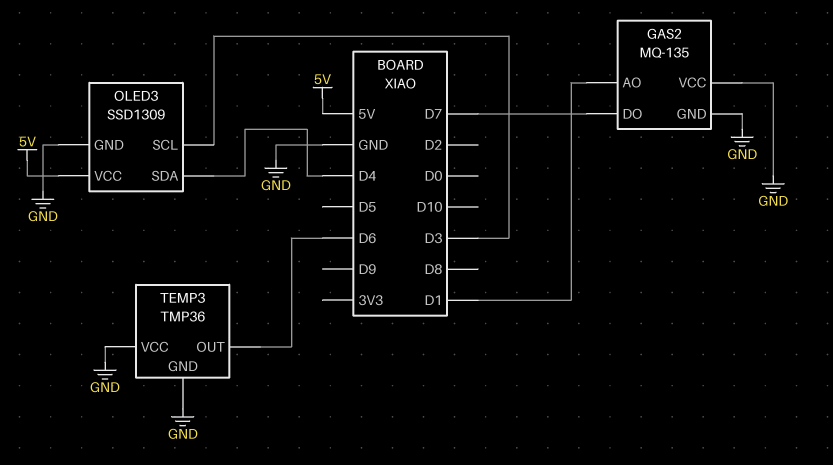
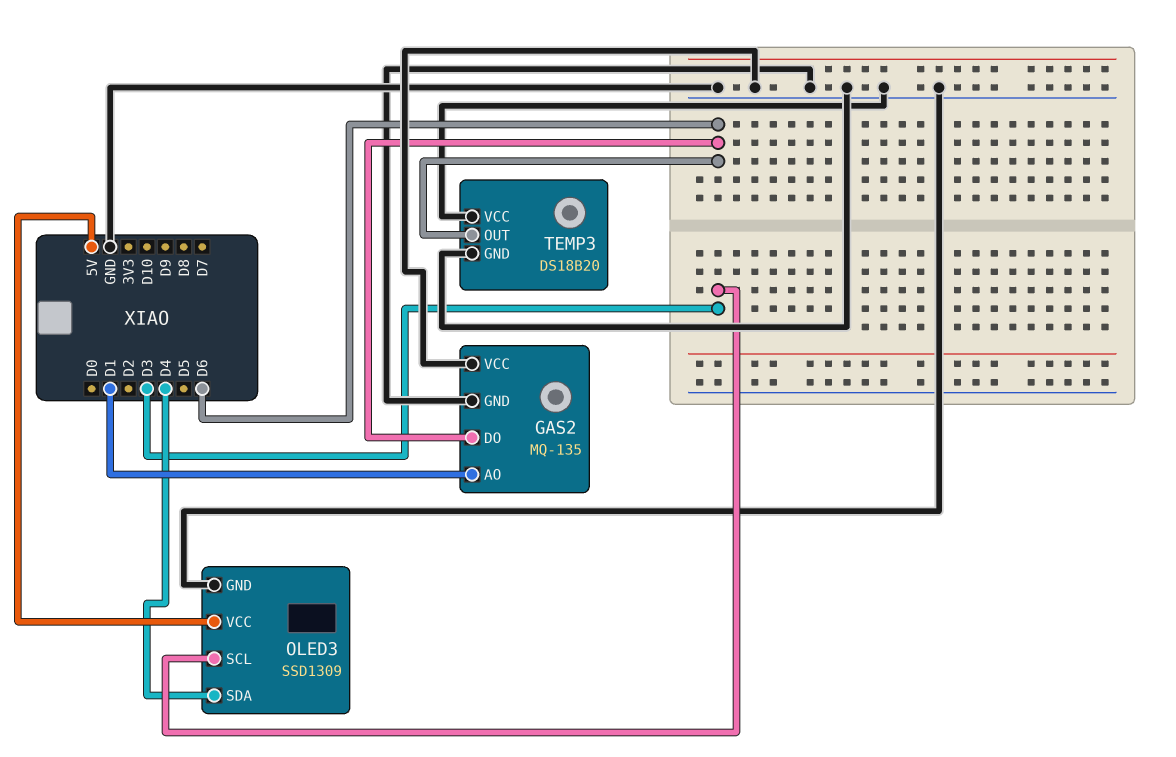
GAS2 pin DO: D7 -> D6
TEMP3: TMP36 -> DS18B20

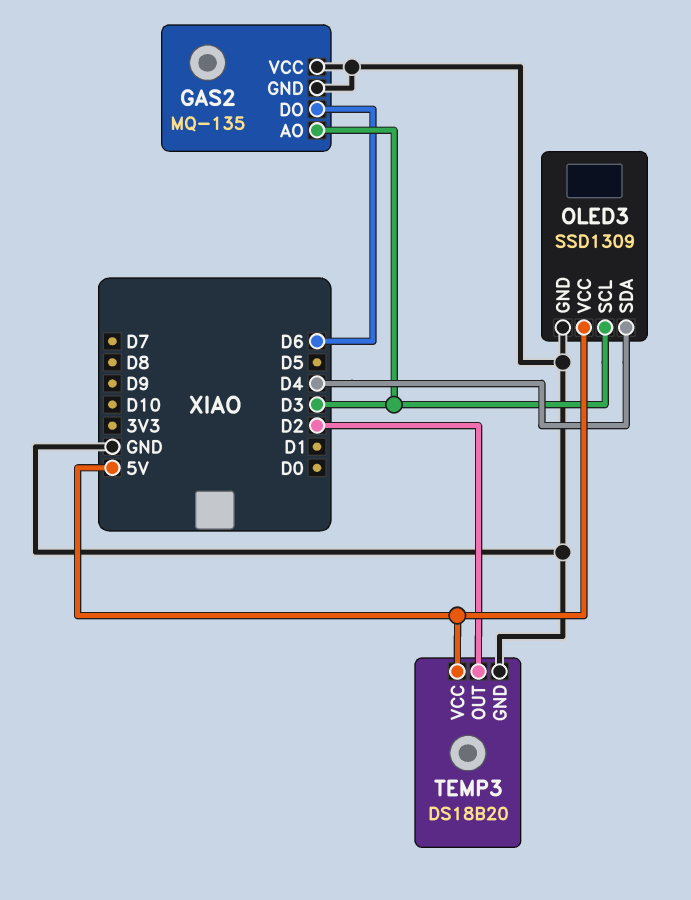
GAS2 pin AO: D1 -> D3
TEMP3 pin OUT: D6 -> D2
TEMP3 pin VCC: GND -> 5V

